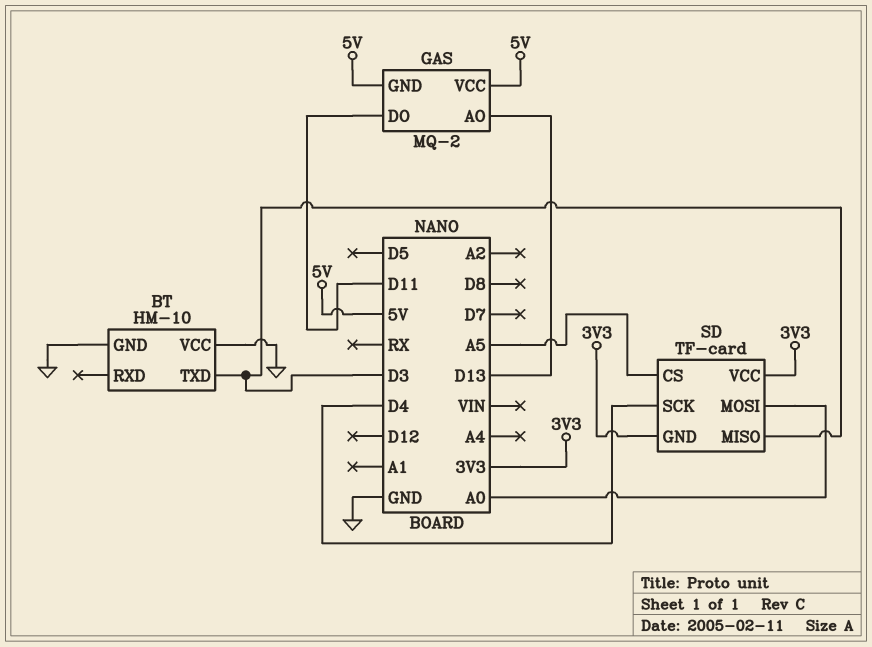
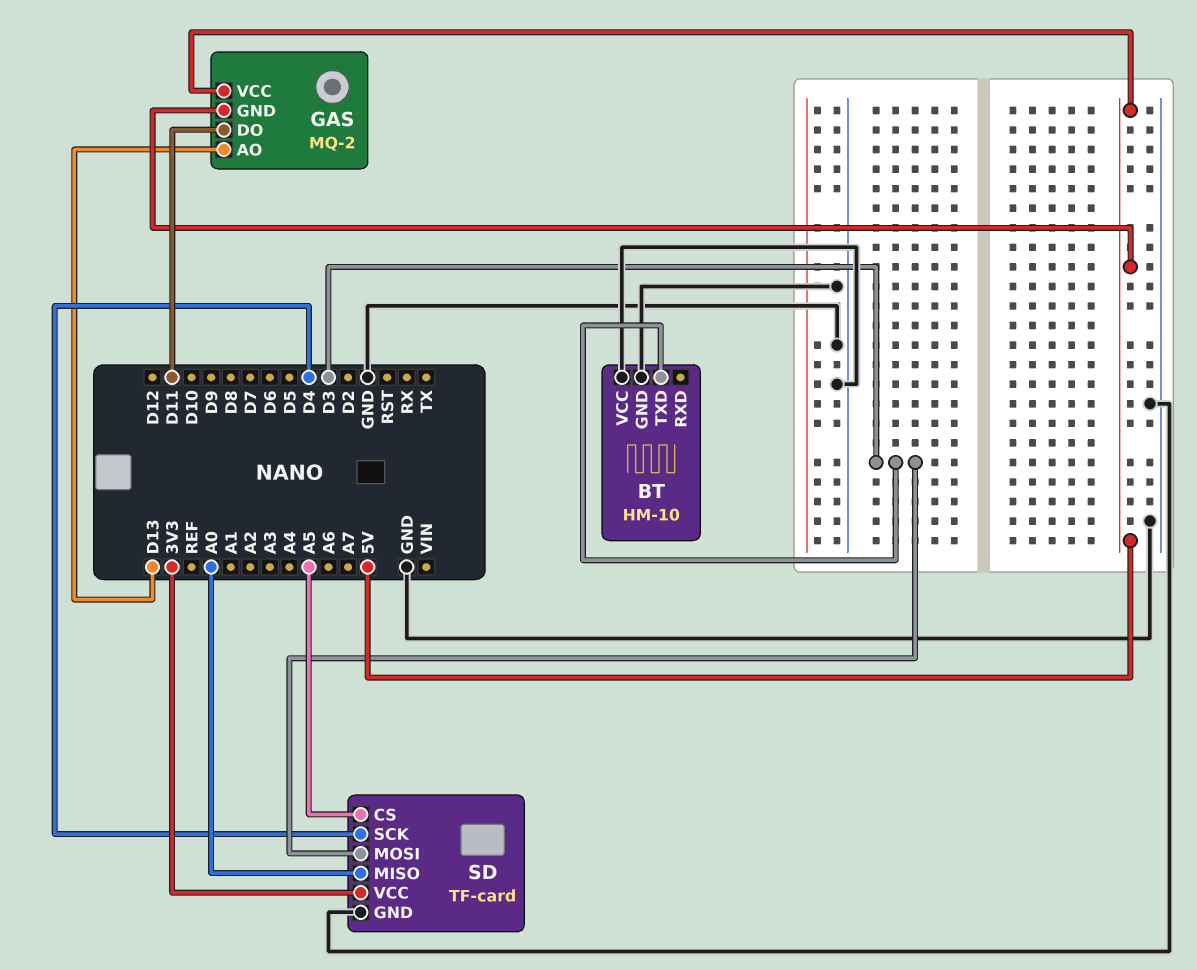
SD pin GND: 3V3 -> GND
SD pin MISO: D3 -> A0
SD pin MOSI: A0 -> D3

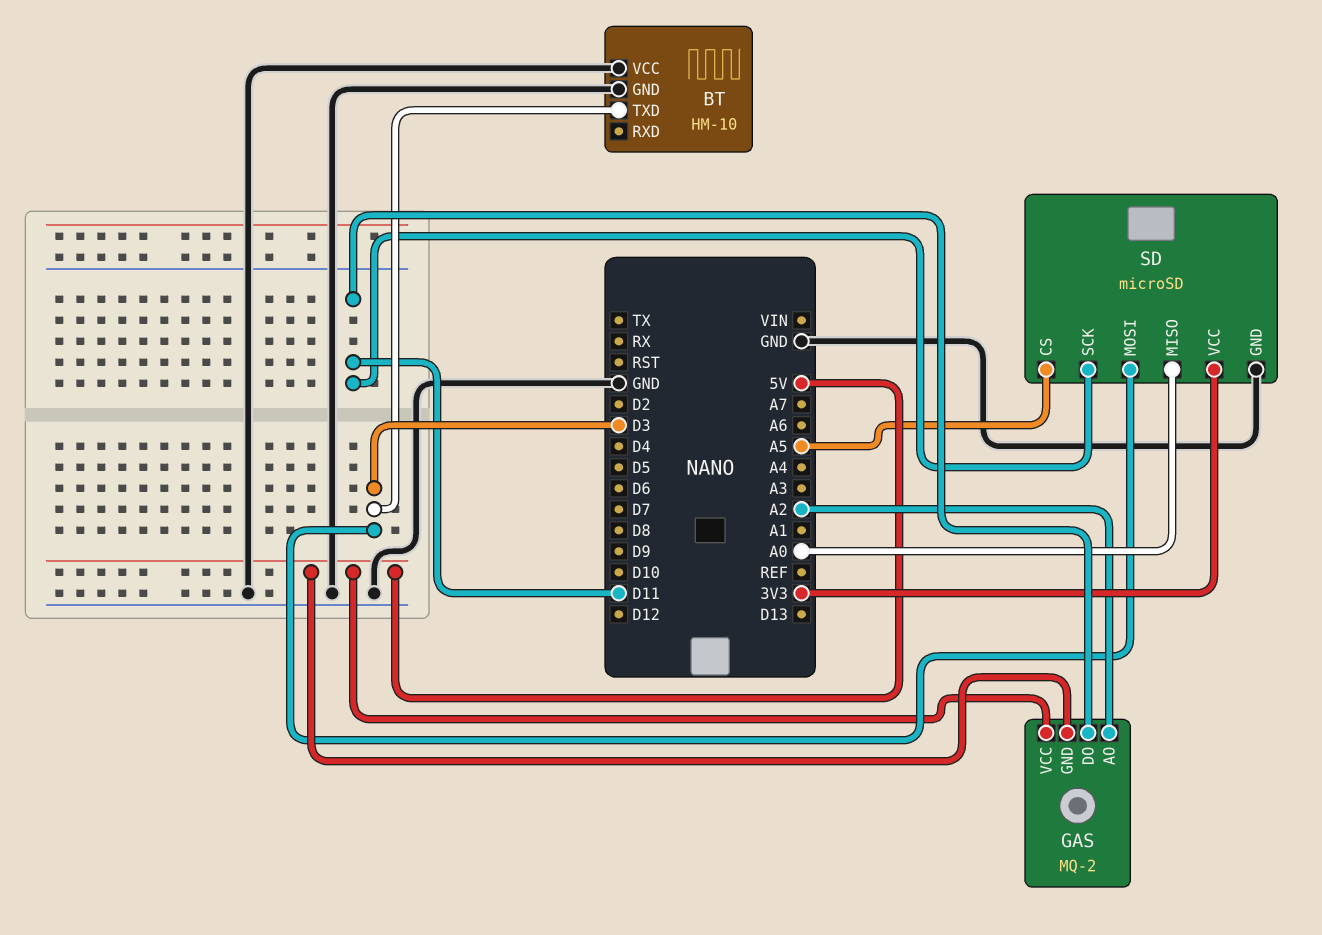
GAS pin AO: D13 -> A2
SD: TF-card -> microSD
SD pin SCK: D4 -> D11

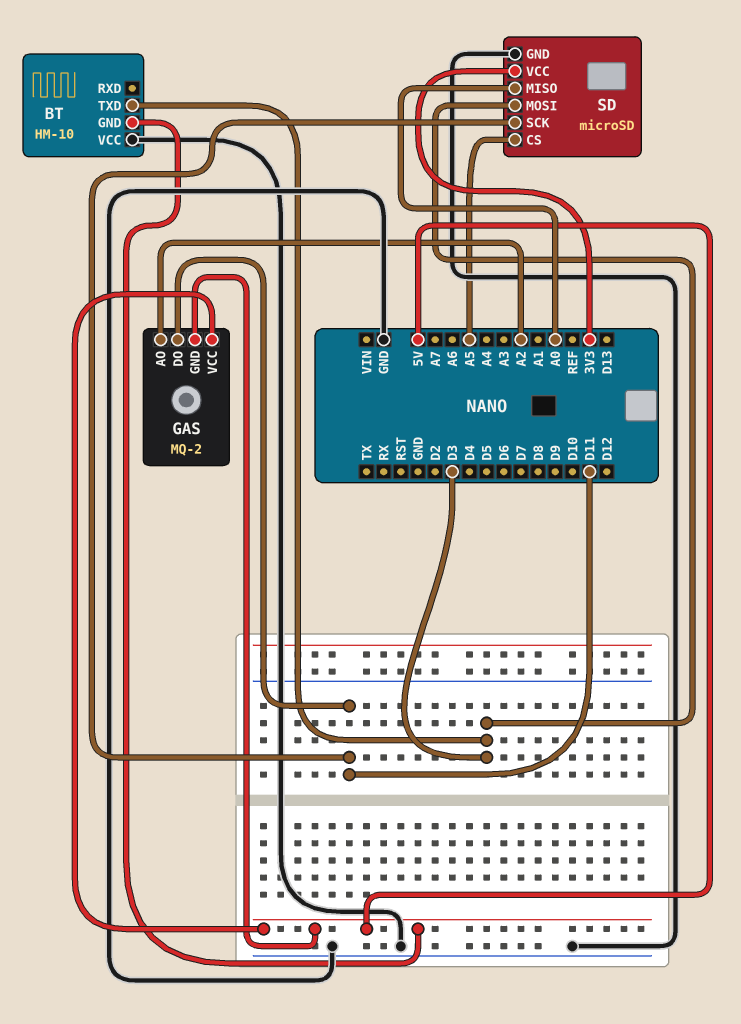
BT pin GND: GND -> 5V

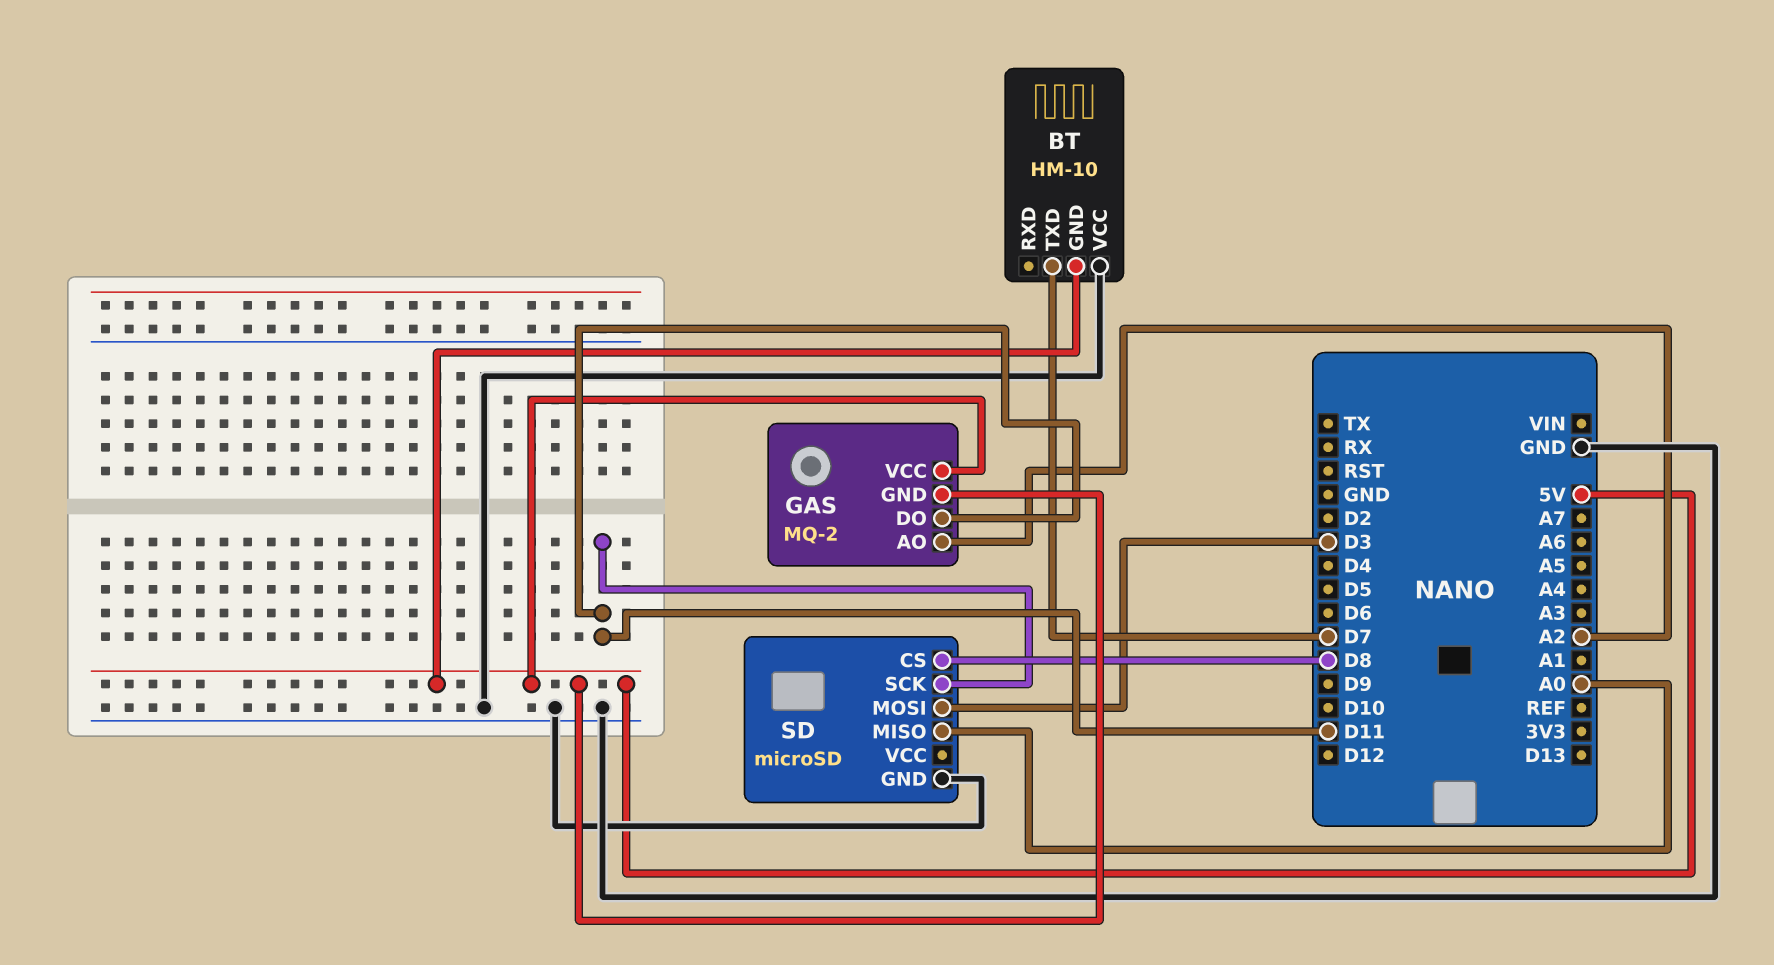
BT pin TXD: D3 -> D7
SD pin CS: A5 -> D8
SD pin VCC: 3V3 -> none

